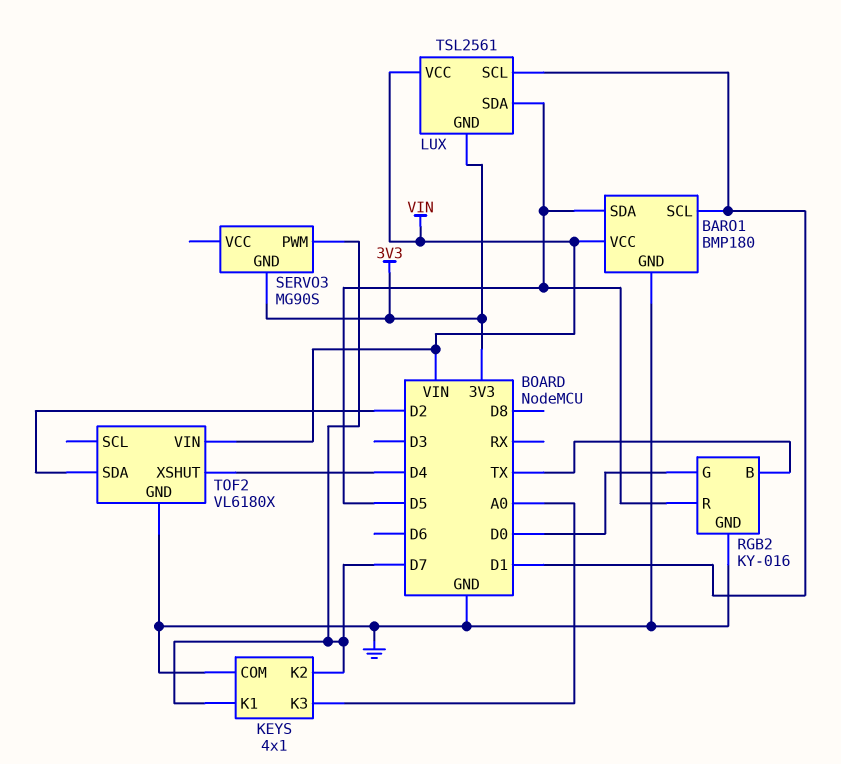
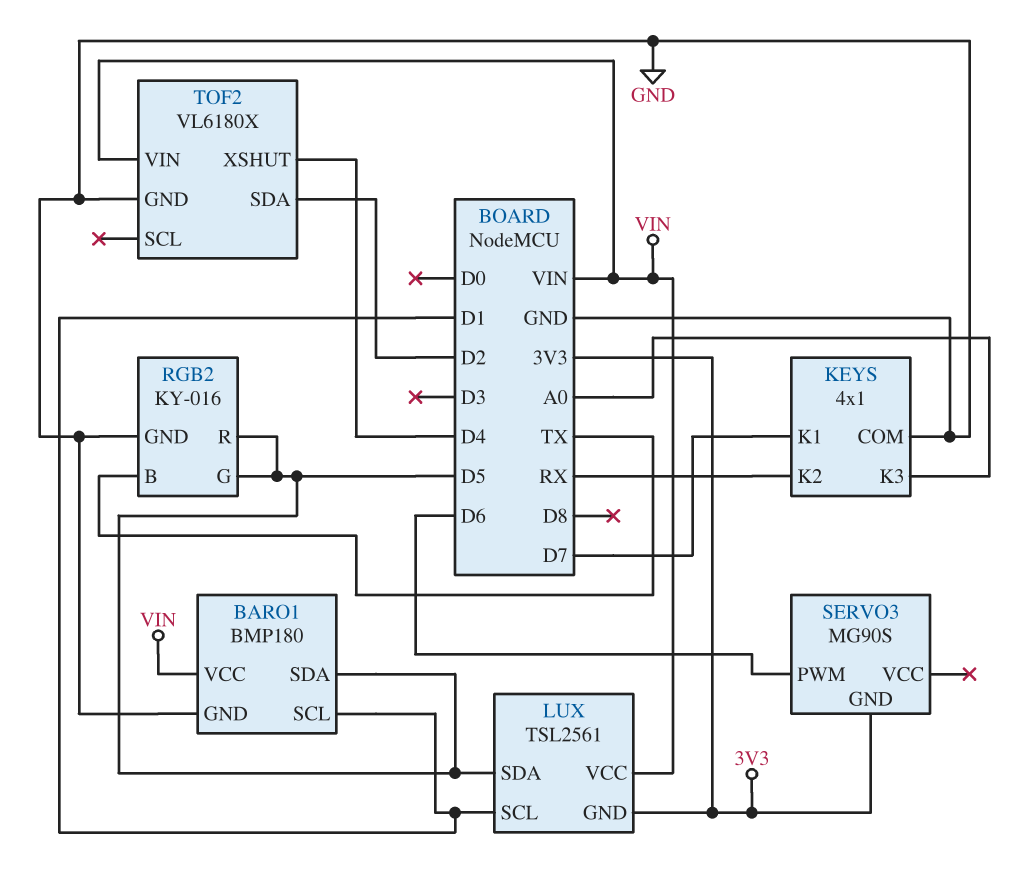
KEYS pin K2: D7 -> RX
RGB2 pin G: D0 -> D5
SERVO3 pin PWM: D7 -> D6

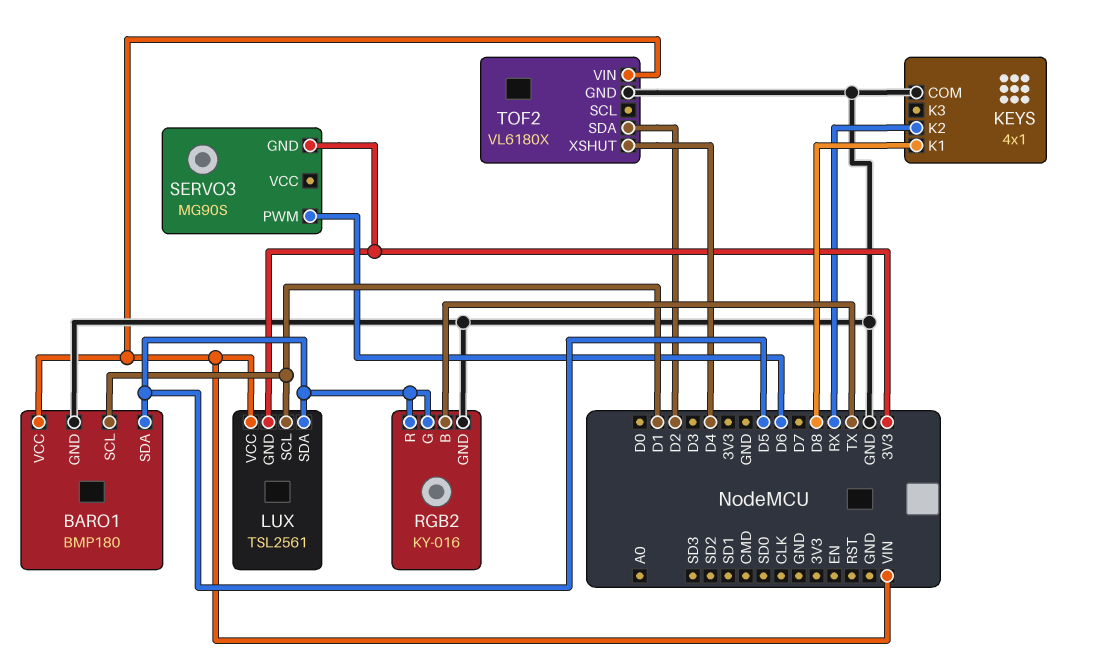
KEYS pin K1: D7 -> D8
KEYS pin K3: A0 -> none

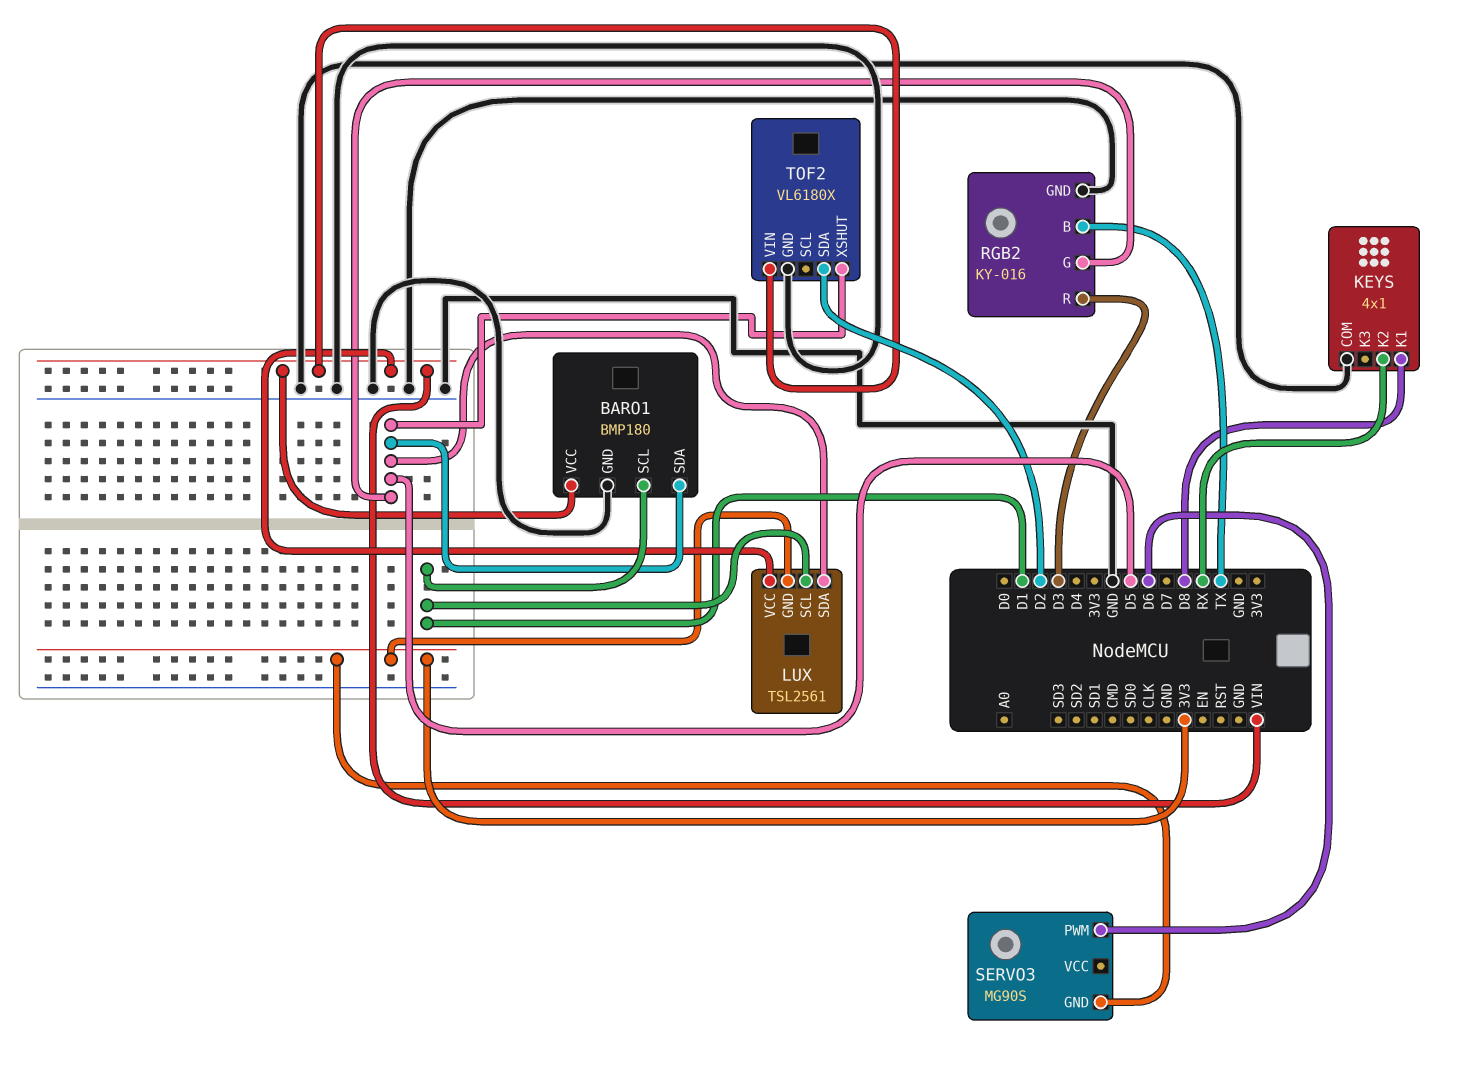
RGB2 pin R: D5 -> D3
TOF2 pin XSHUT: D4 -> D5

